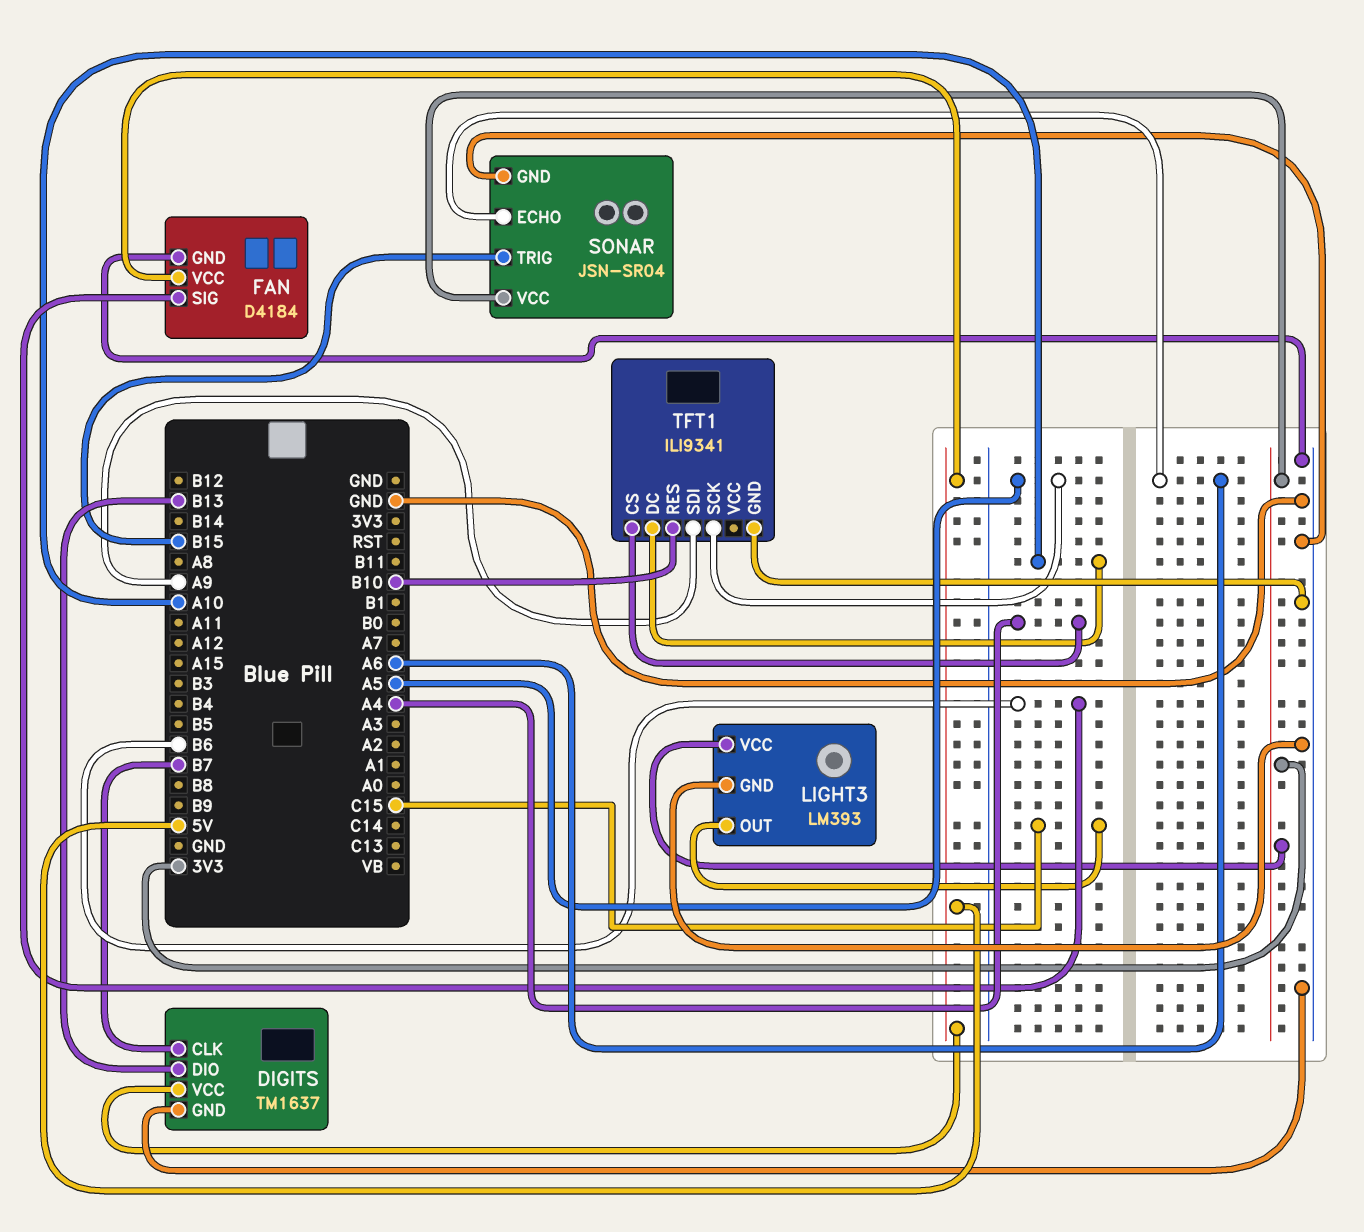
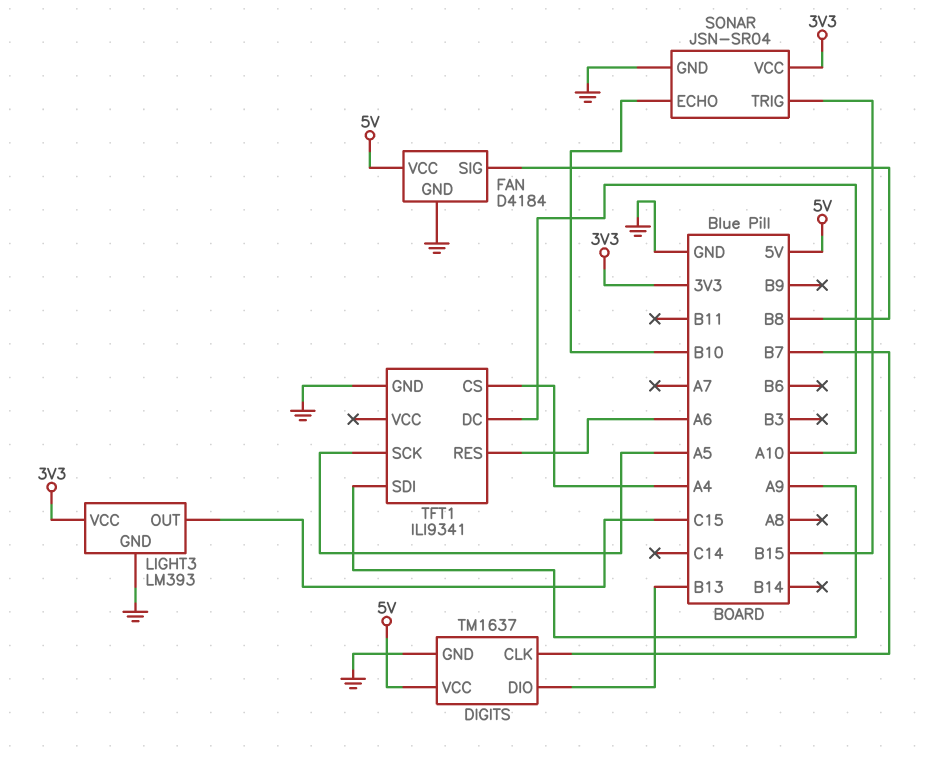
FAN pin SIG: B6 -> B8
SONAR pin ECHO: A6 -> B10
TFT1 pin RES: B10 -> A6

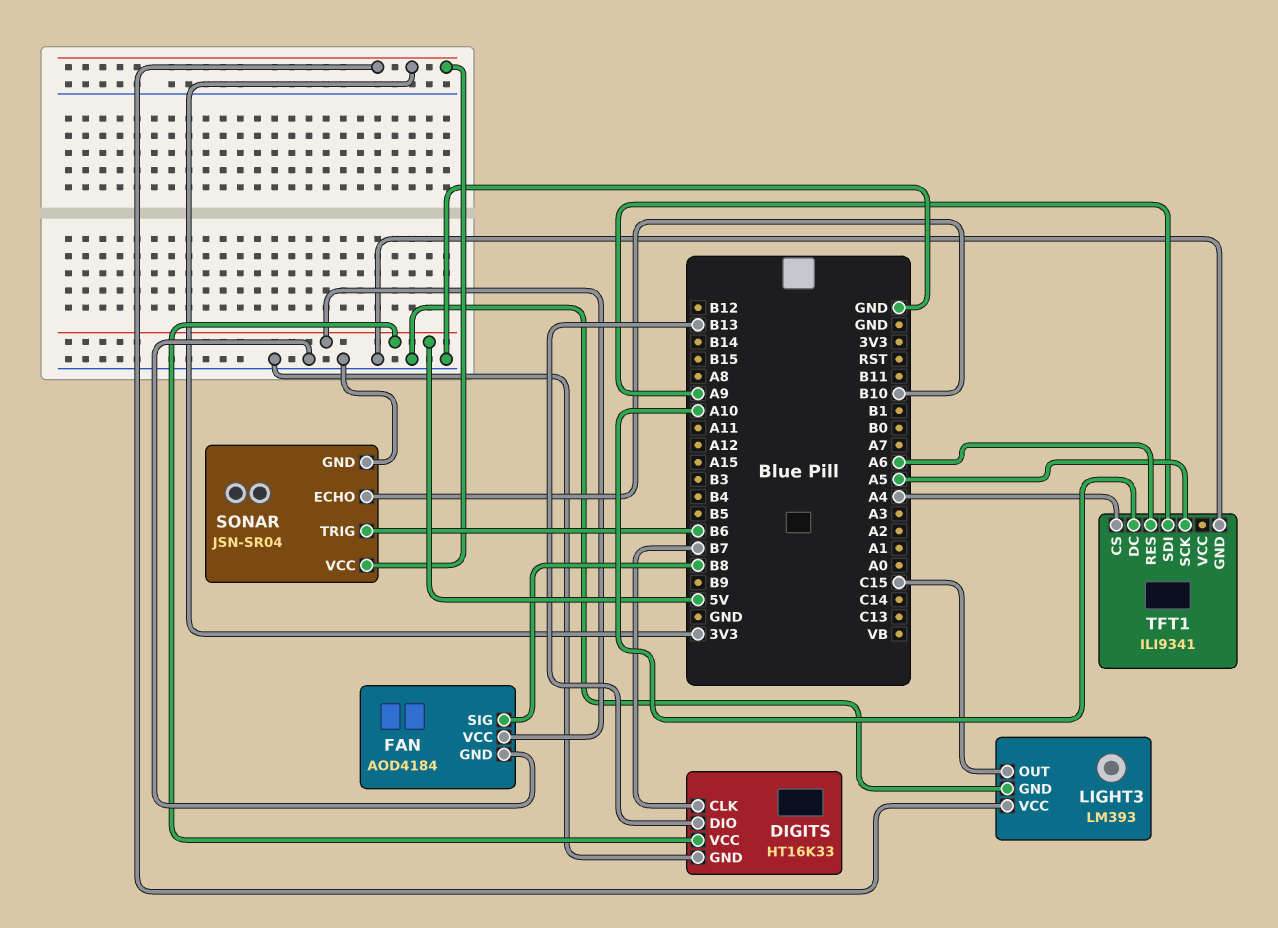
DIGITS: TM1637 -> HT16K33
FAN: D4184 -> AOD4184
SONAR pin TRIG: B15 -> B6

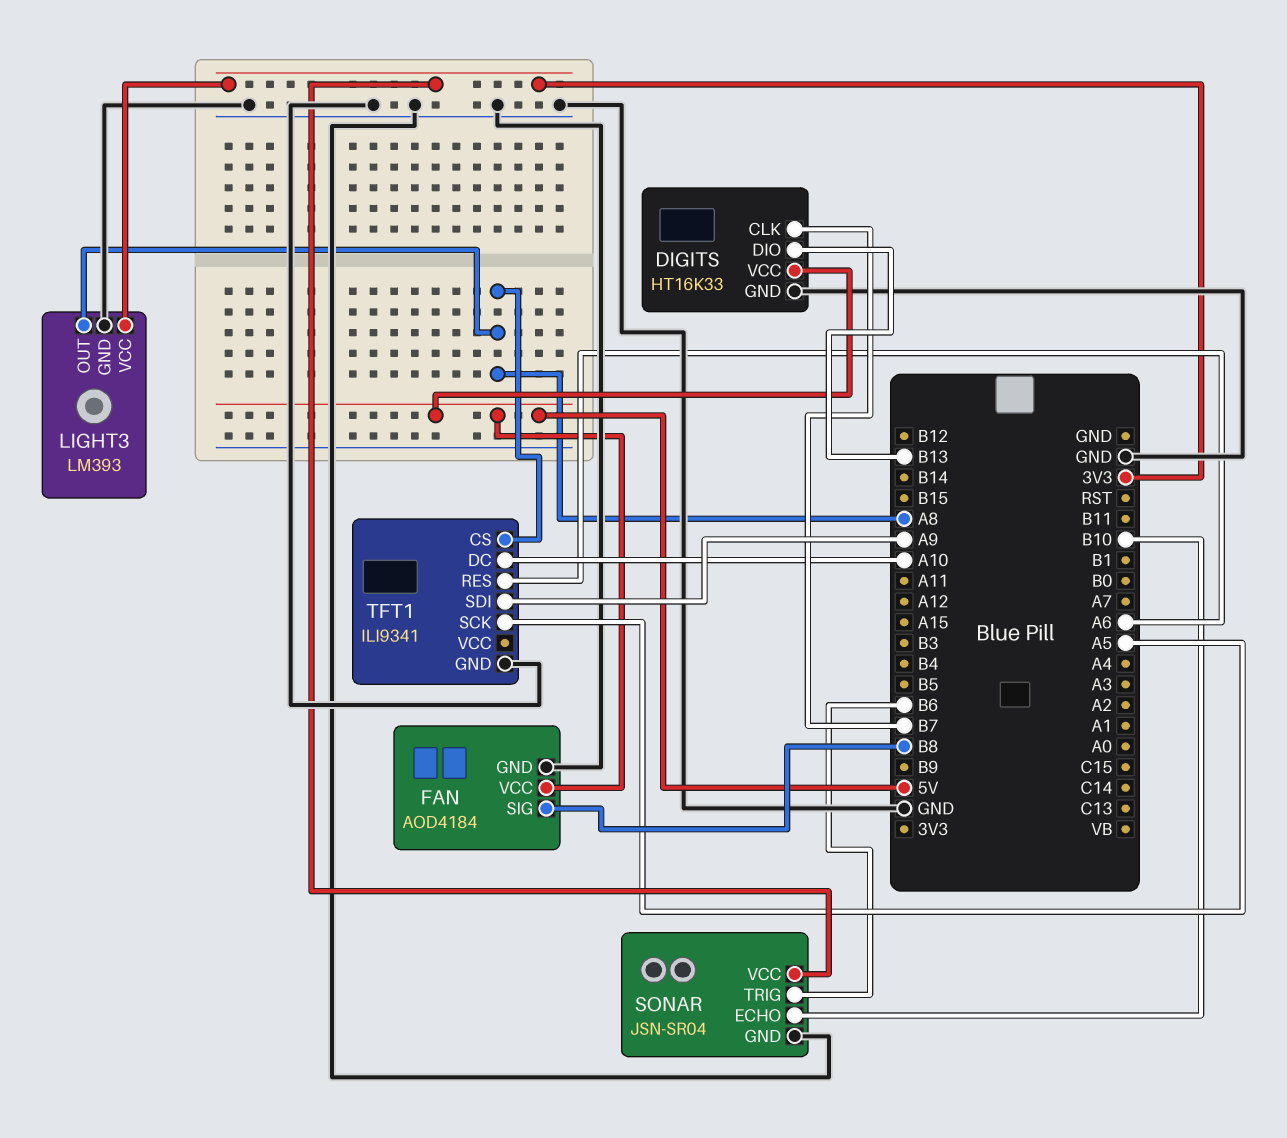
LIGHT3 pin OUT: C15 -> A8
TFT1 pin CS: A4 -> A8

